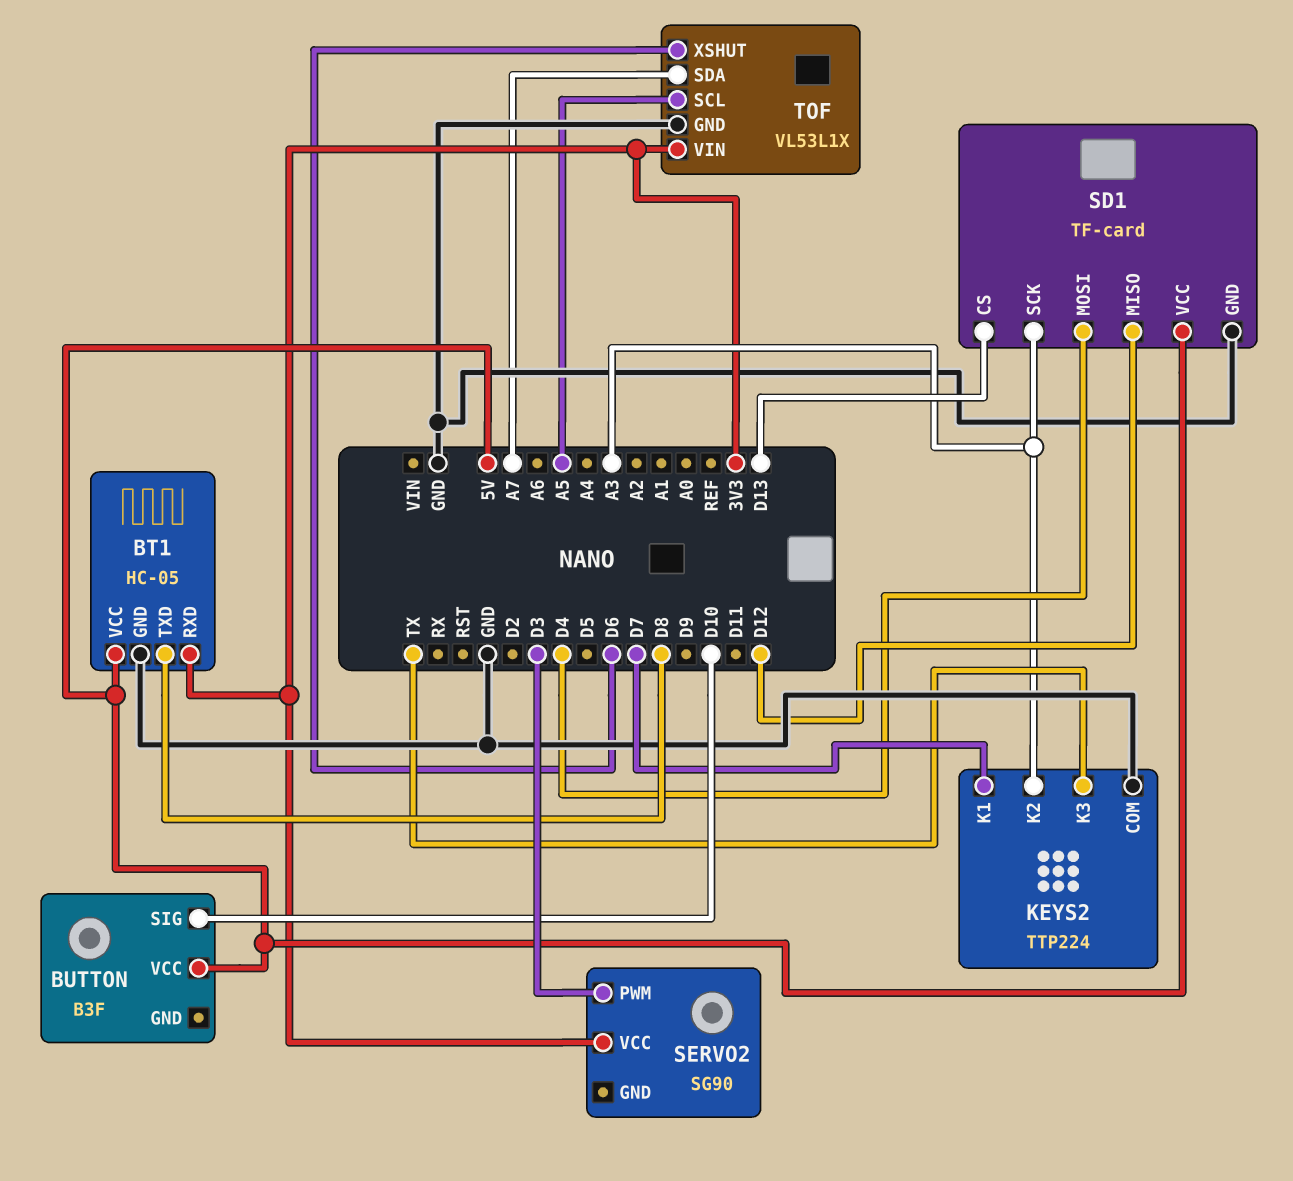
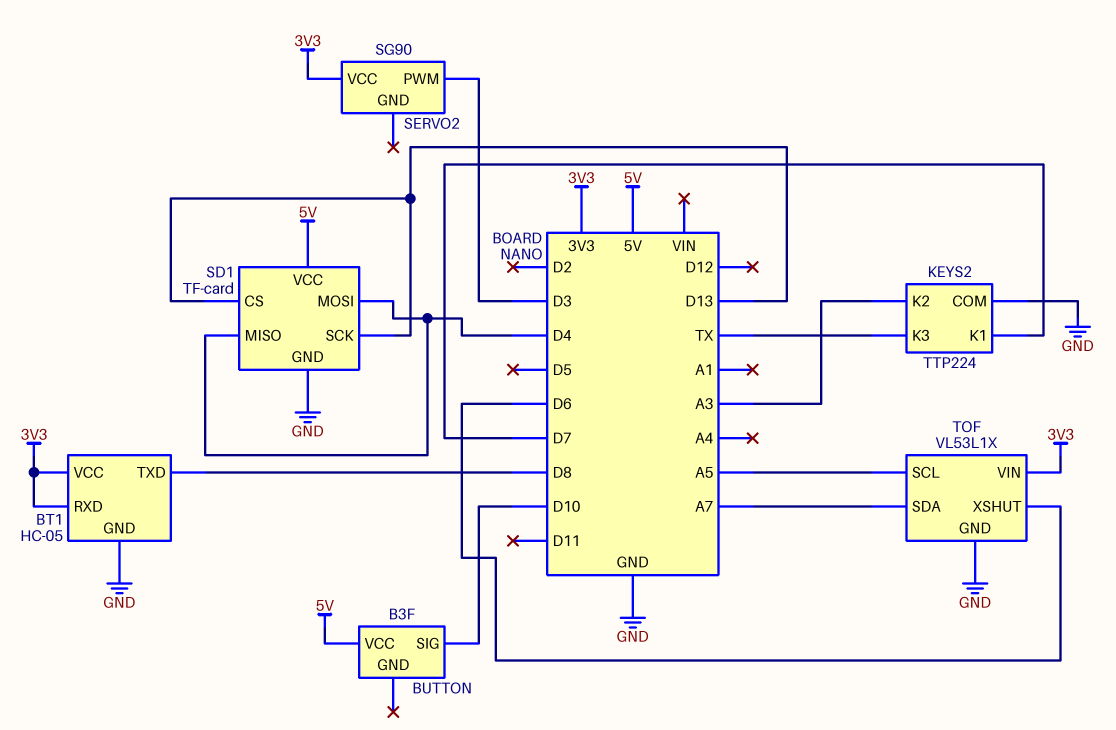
BT1 pin VCC: 5V -> 3V3
SD1 pin MISO: D12 -> D4
SD1 pin SCK: A3 -> D13

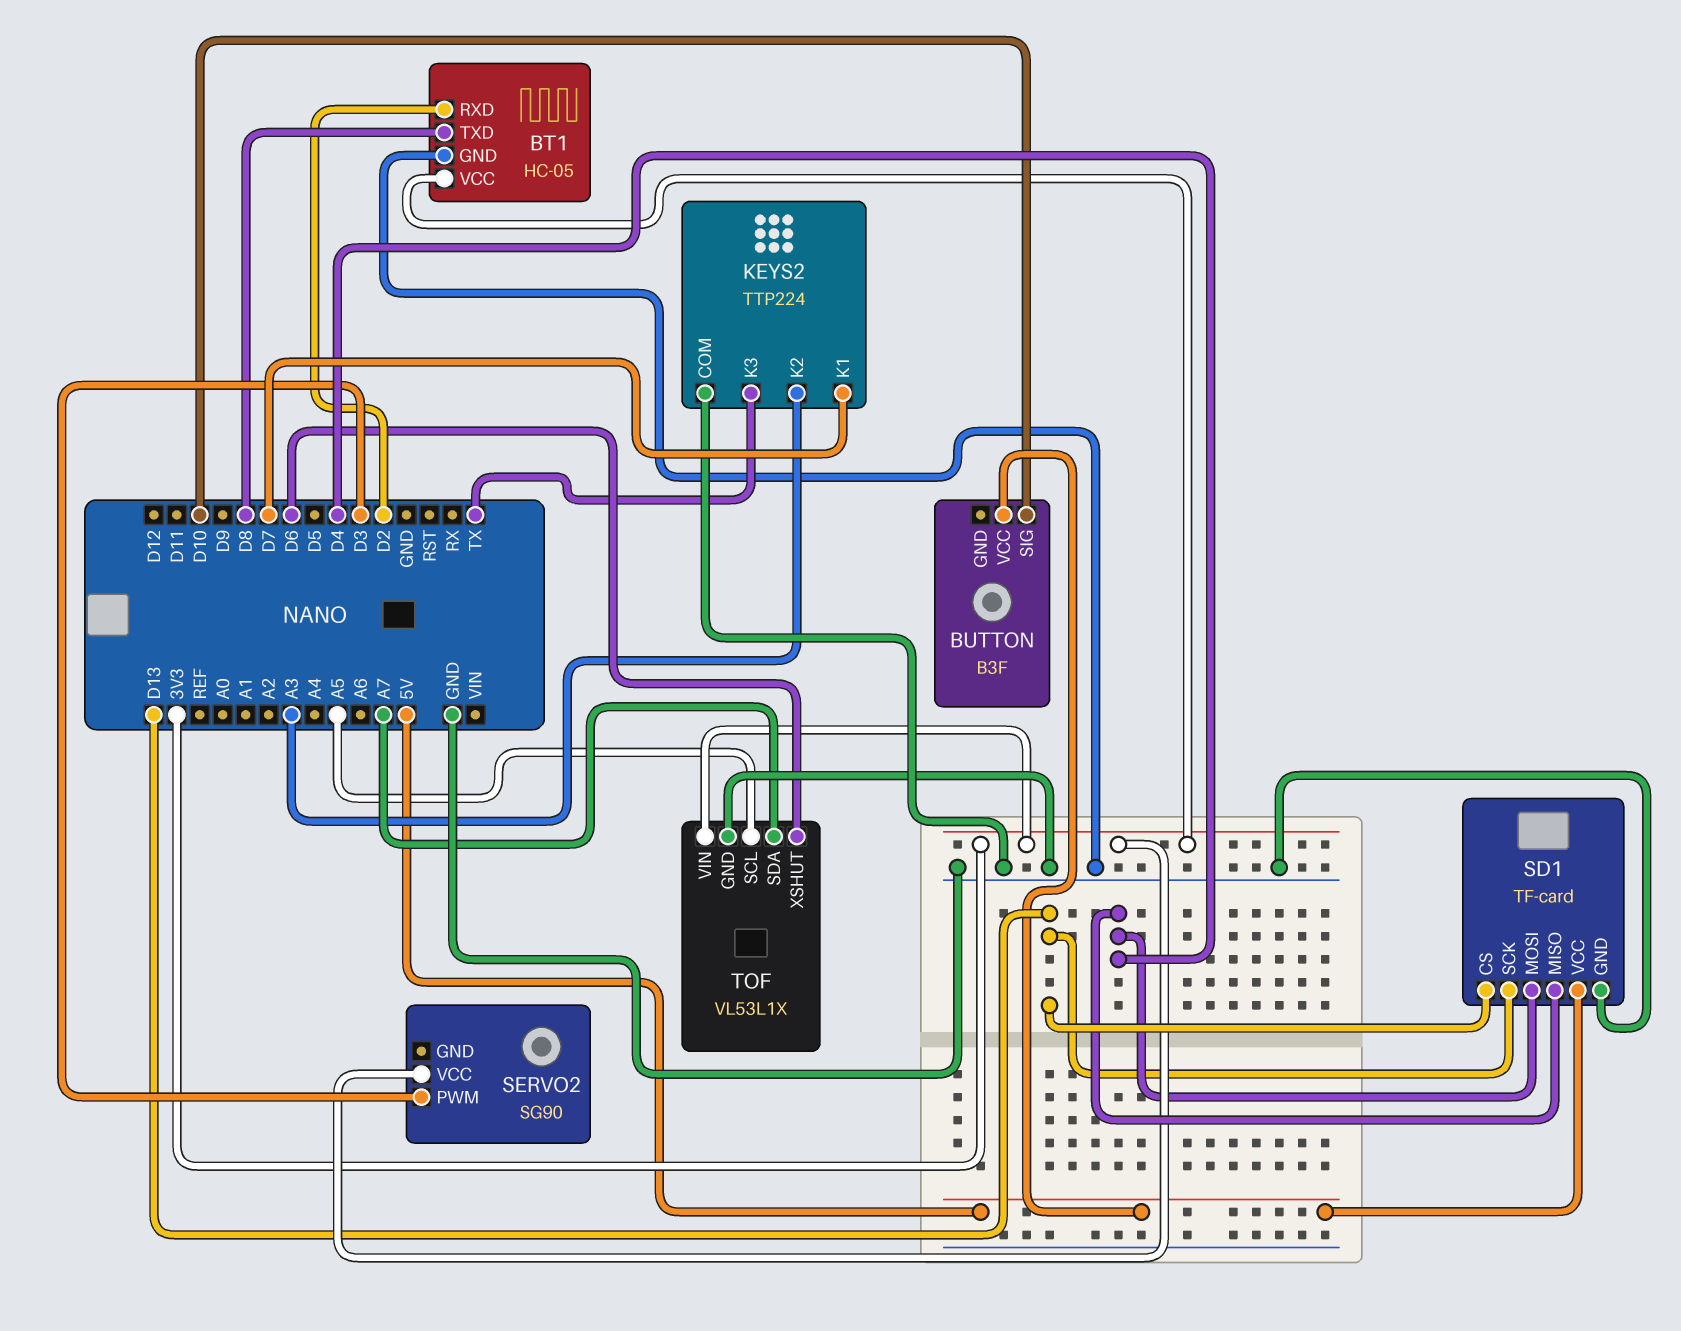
BT1 pin RXD: 3V3 -> D2

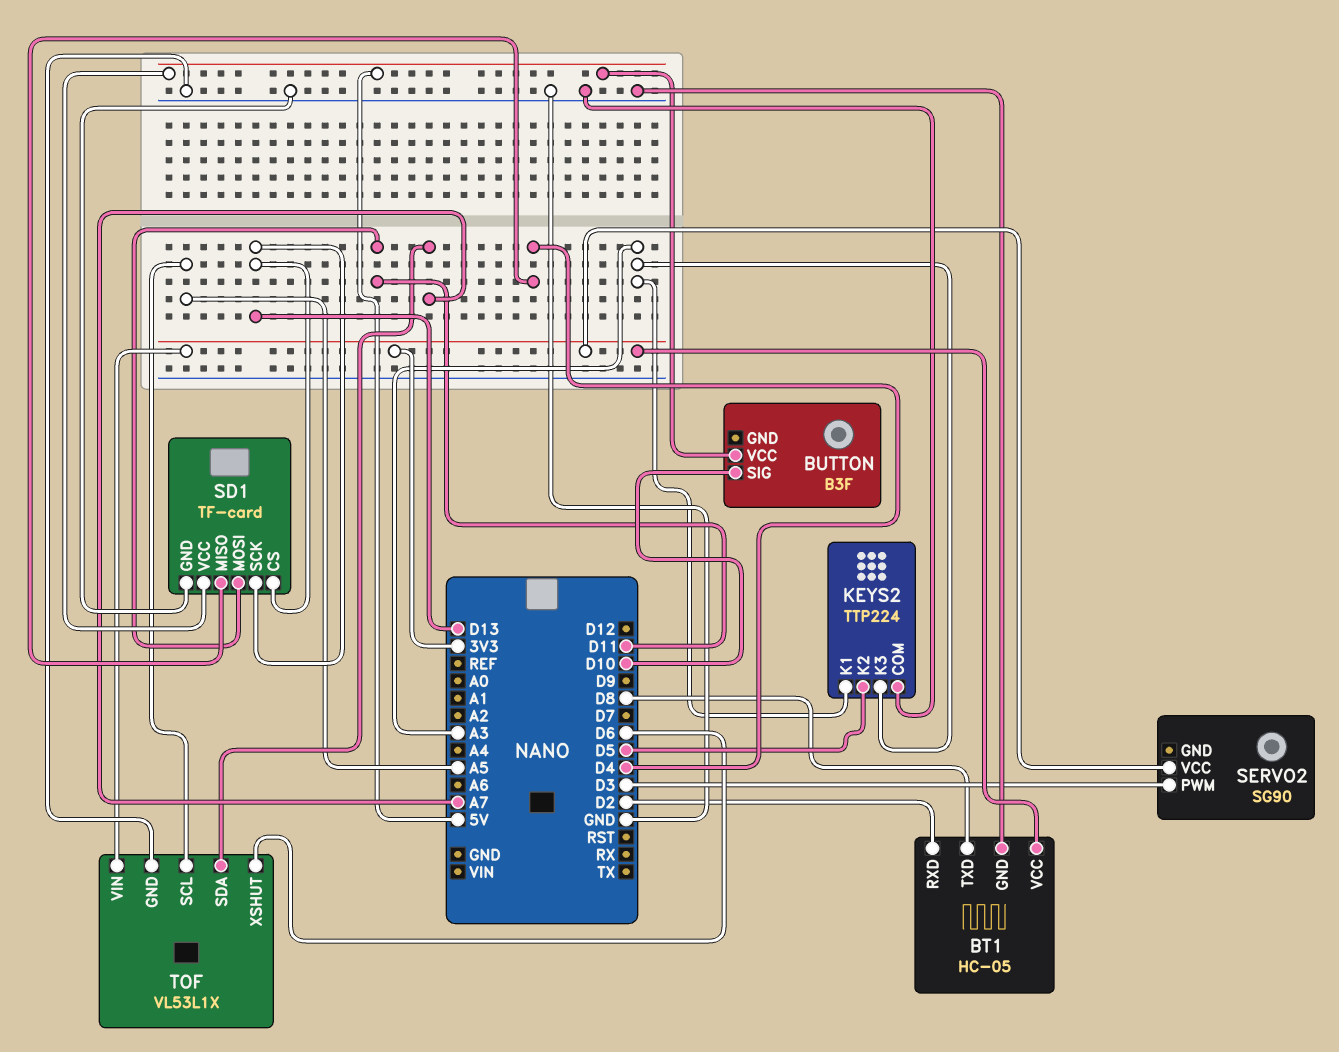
KEYS2 pin K1: D7 -> A3
KEYS2 pin K2: A3 -> D5
KEYS2 pin K3: TX -> A3
SD1 pin MOSI: D4 -> D11

